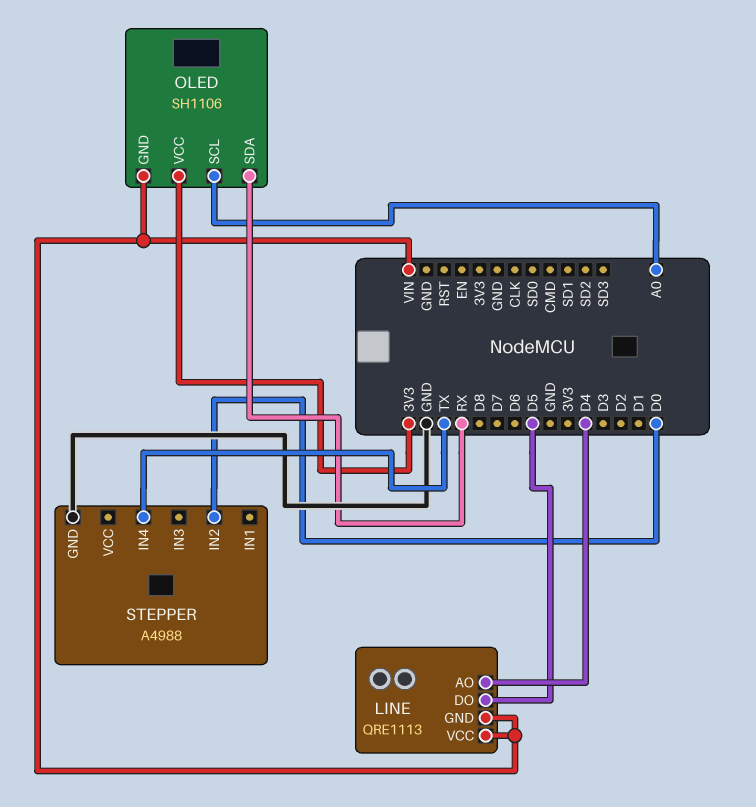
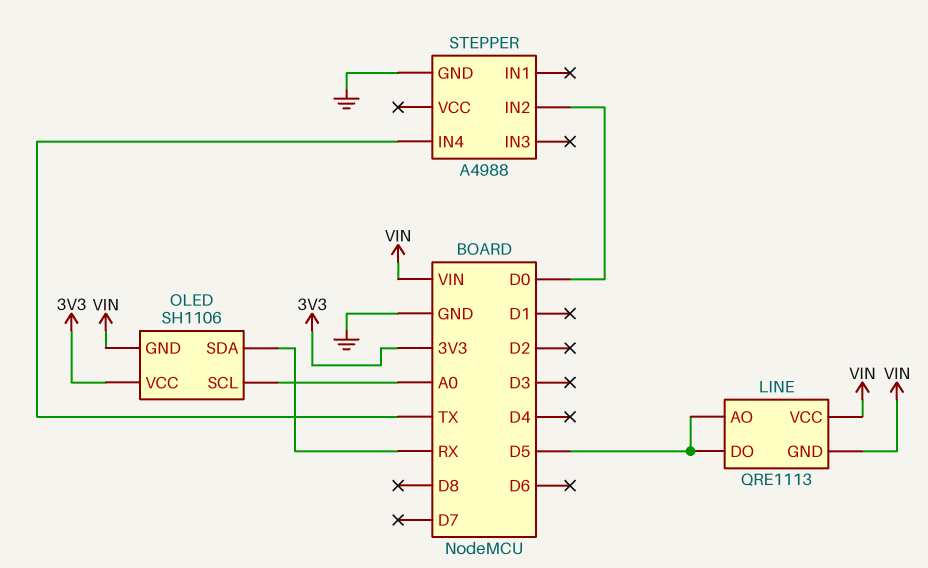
LINE pin AO: D4 -> D5

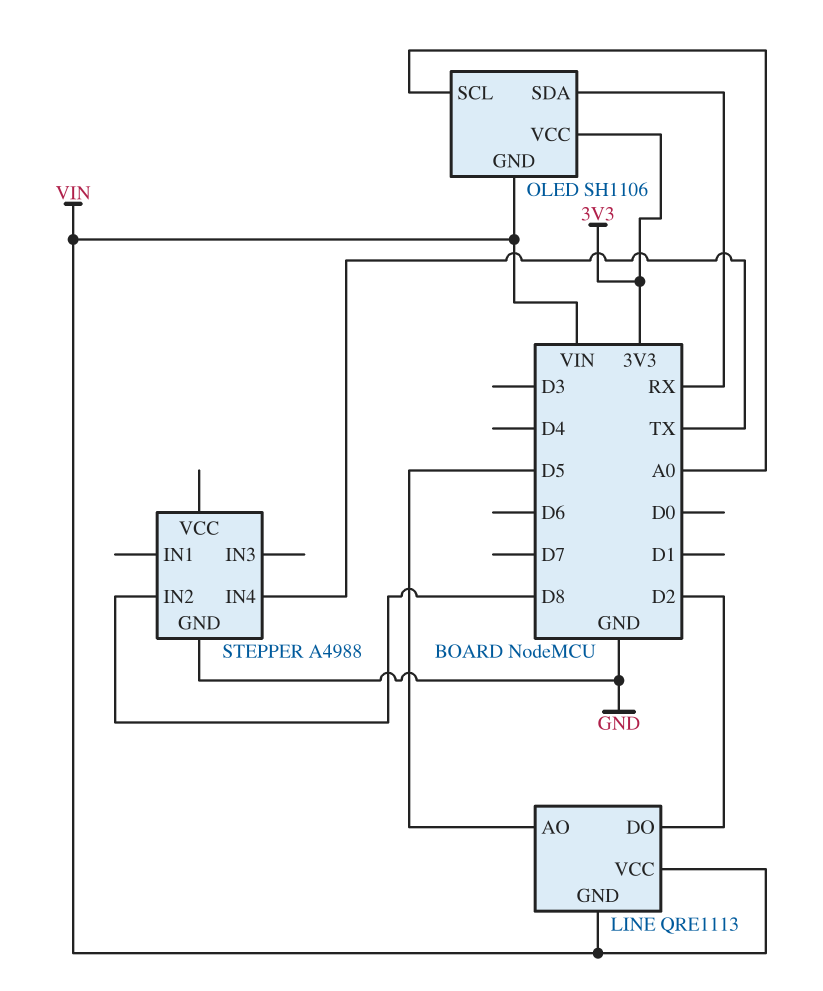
LINE pin DO: D5 -> D2
STEPPER pin IN2: D0 -> D8

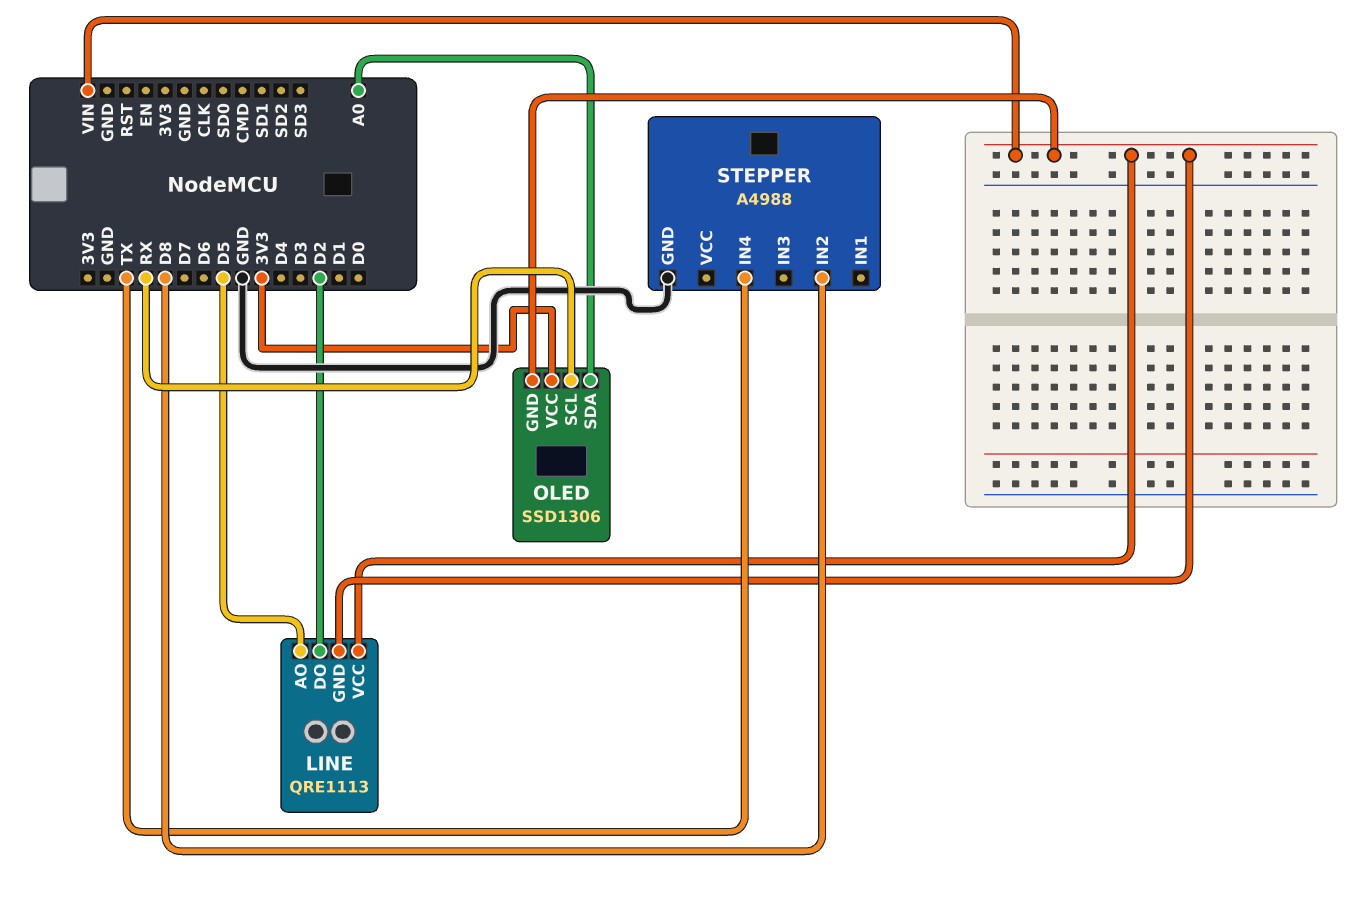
OLED: SH1106 -> SSD1306
OLED pin SCL: A0 -> RX
OLED pin SDA: RX -> A0

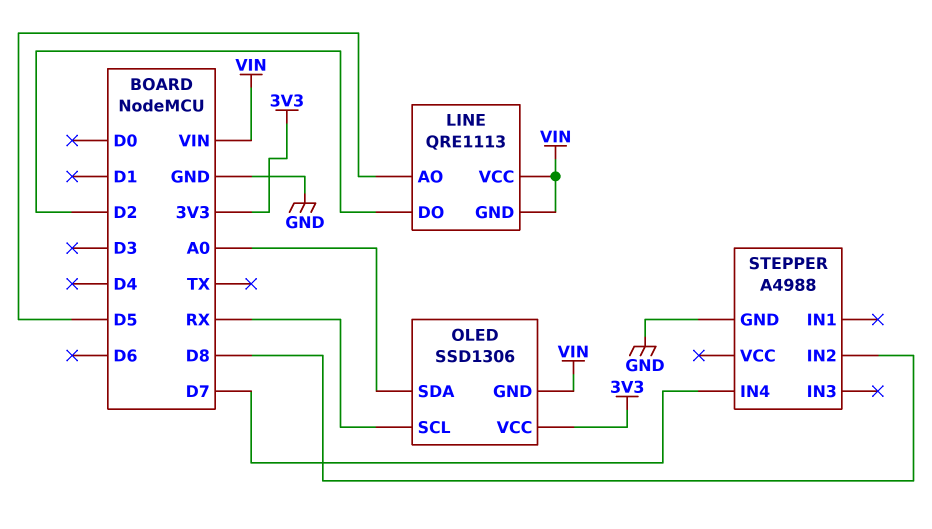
STEPPER pin IN4: TX -> D7

